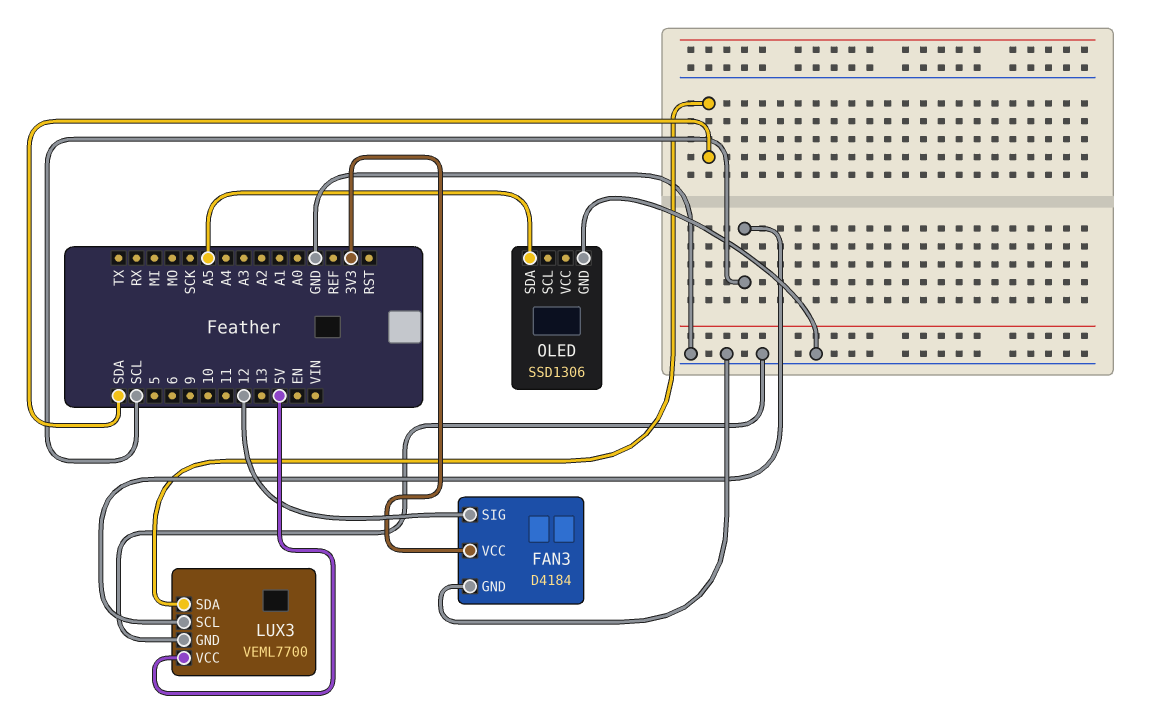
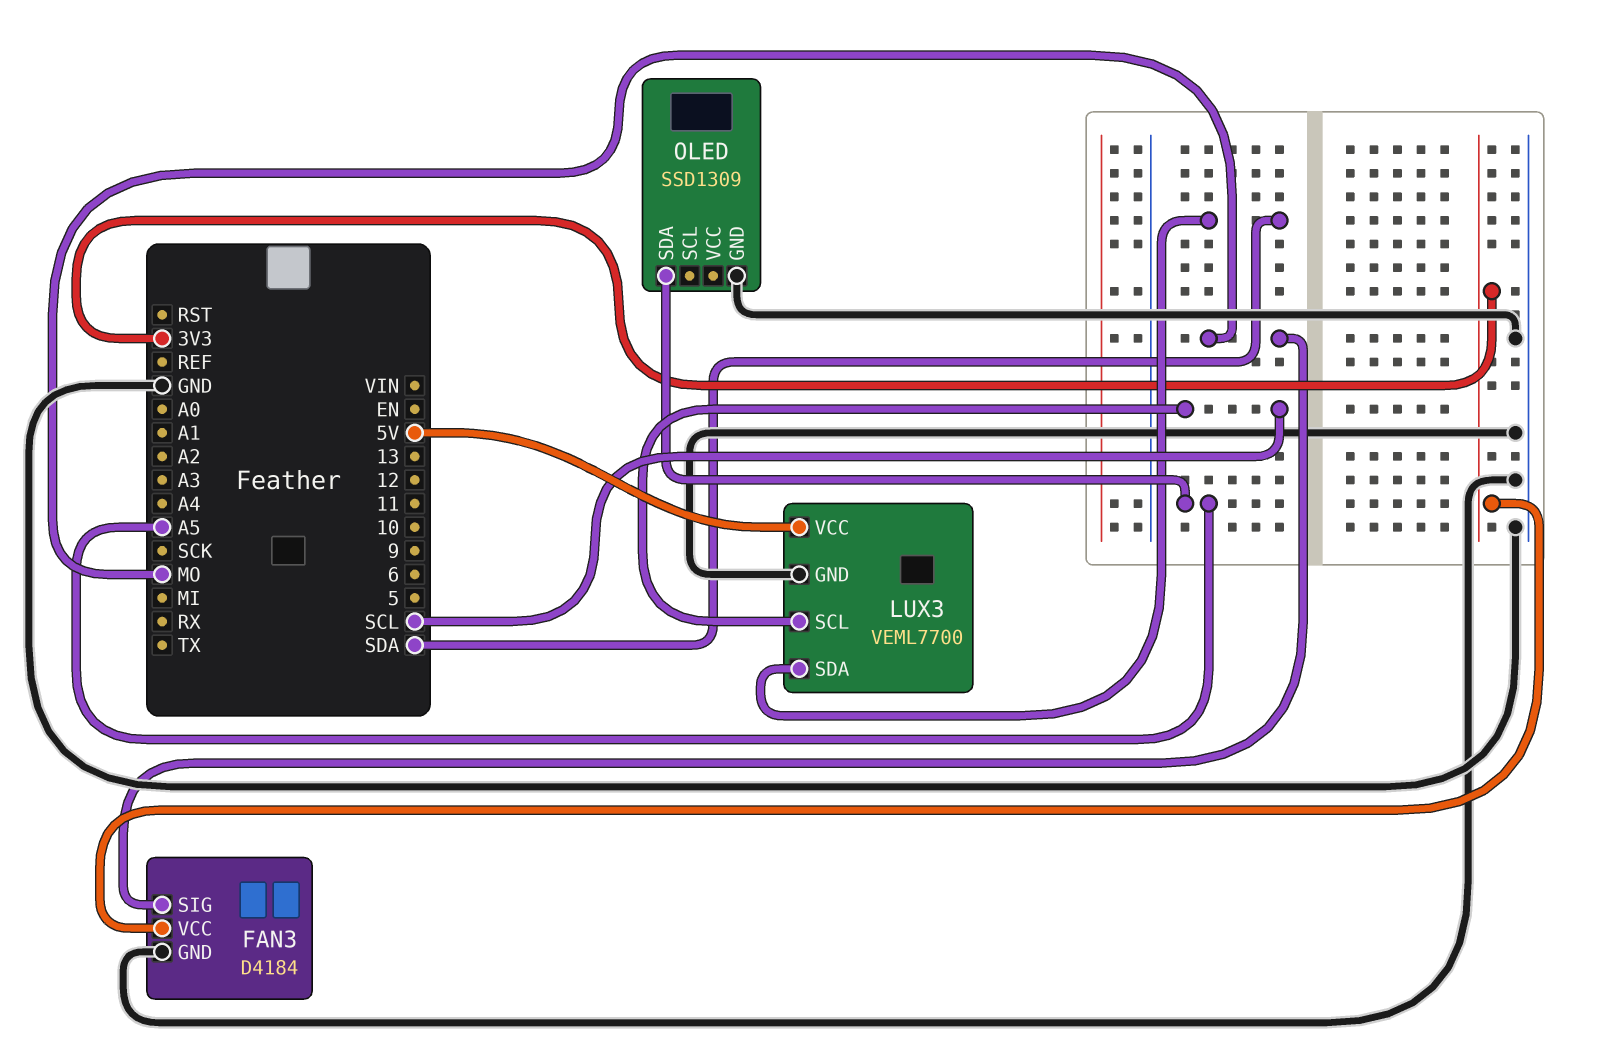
FAN3 pin SIG: 12 -> MO
OLED: SSD1306 -> SSD1309

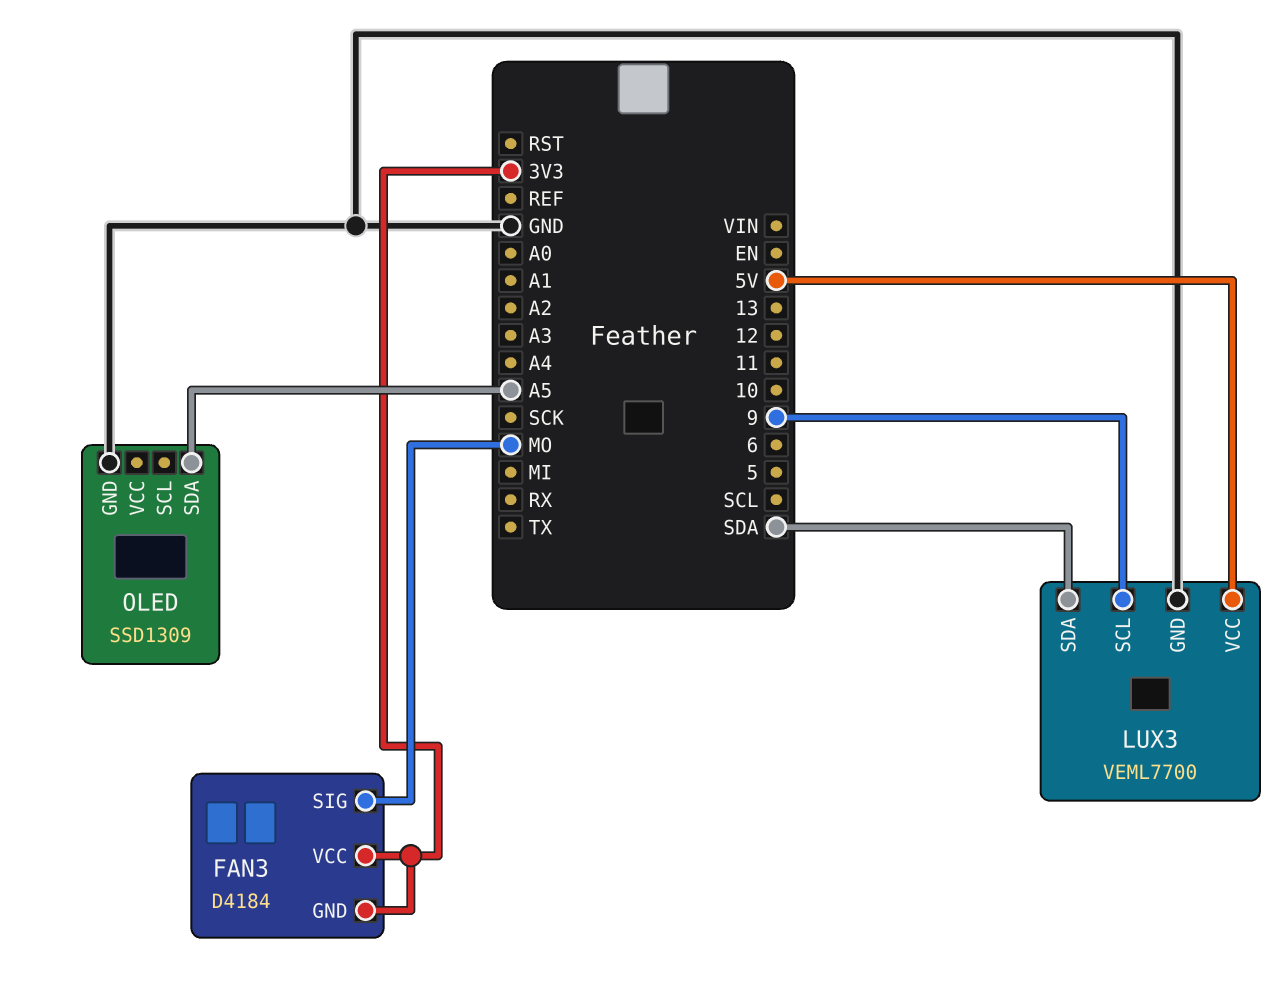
FAN3 pin GND: GND -> 3V3
LUX3 pin SCL: SCL -> 9

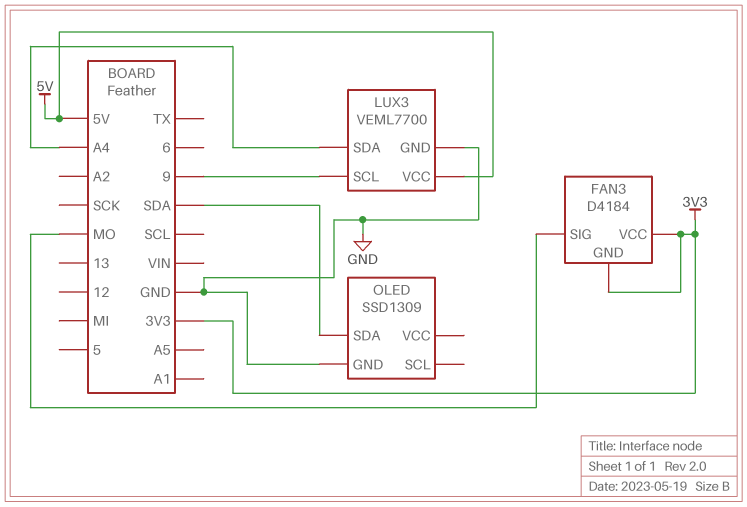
LUX3 pin SDA: SDA -> A4
OLED pin SDA: A5 -> SDA

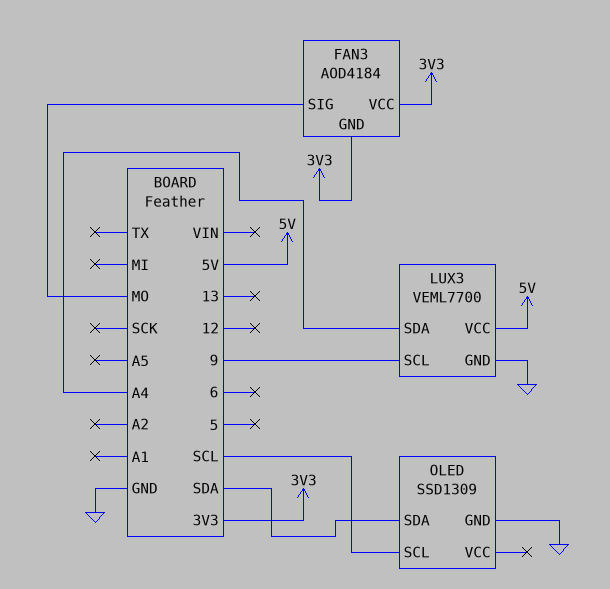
FAN3: D4184 -> AOD4184
OLED pin SCL: none -> SCL

